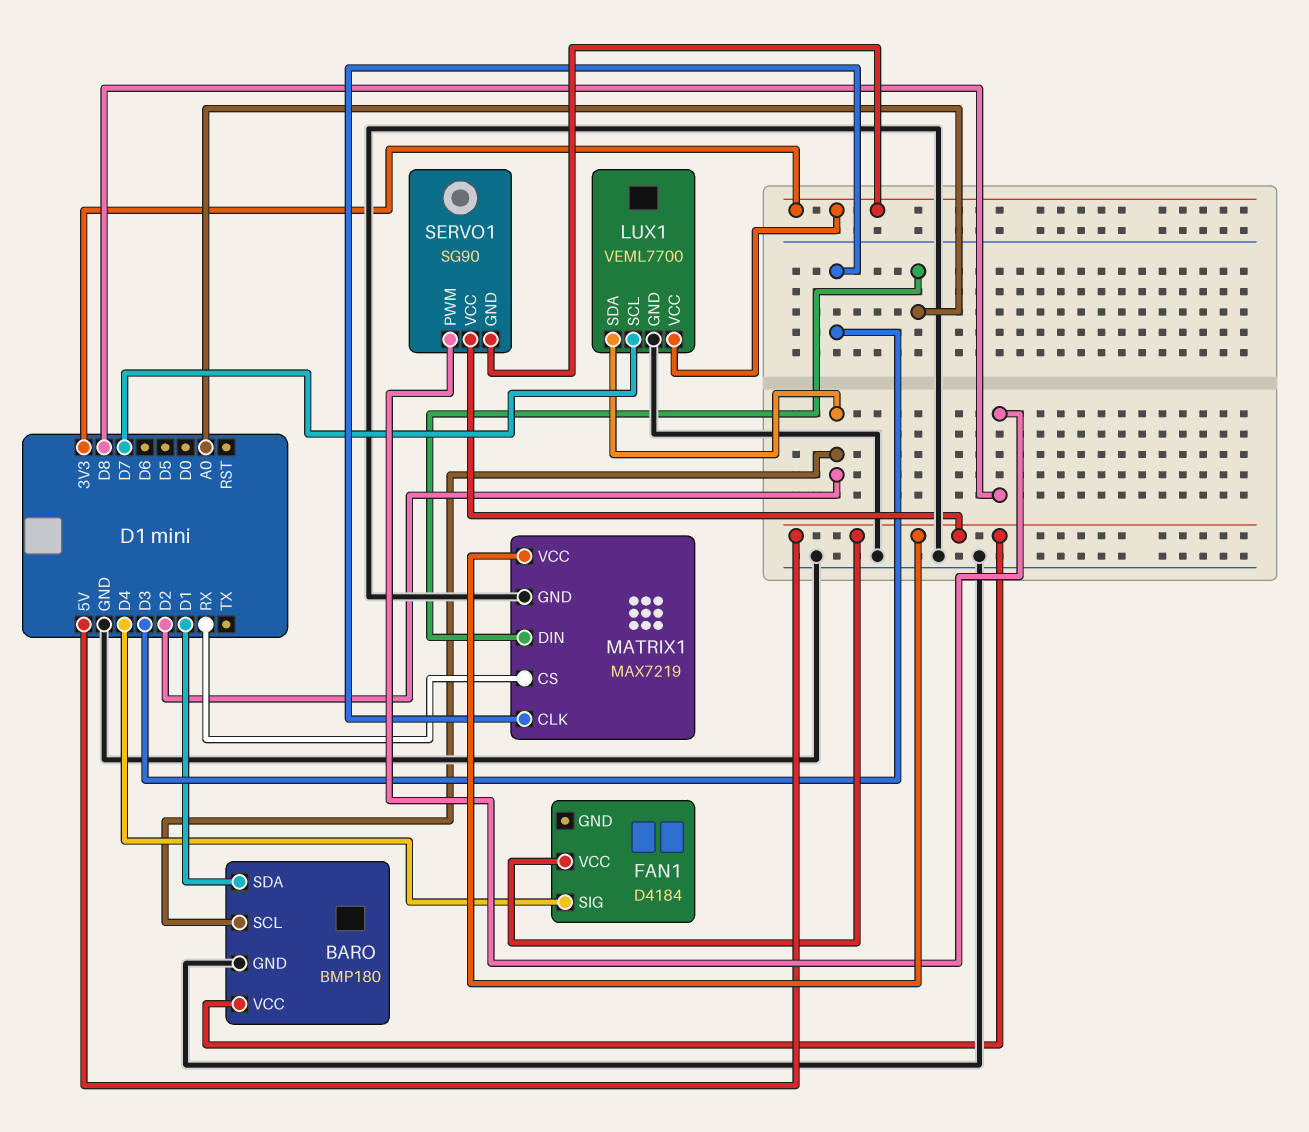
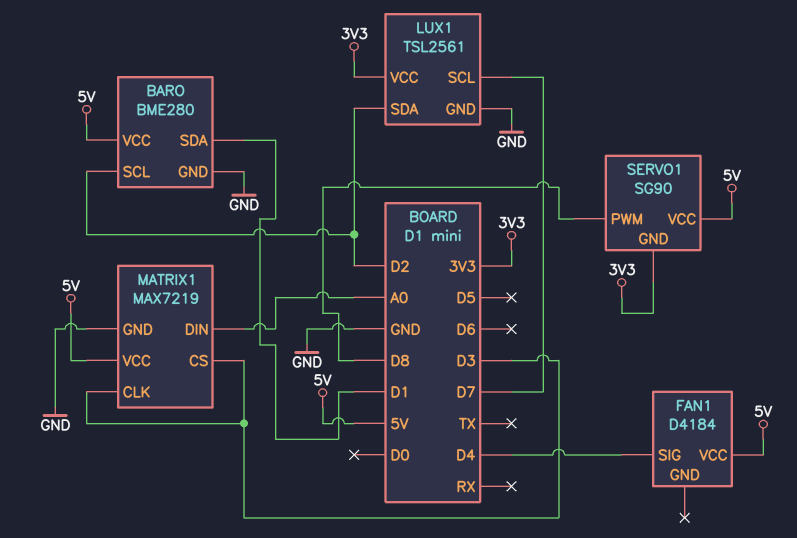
BARO: BMP180 -> BME280
LUX1: VEML7700 -> TSL2561
MATRIX1 pin CS: RX -> D3

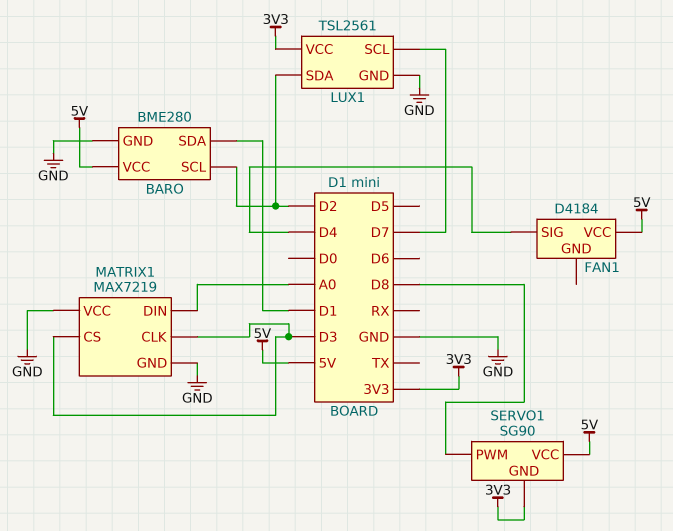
MATRIX1 pin VCC: 5V -> GND

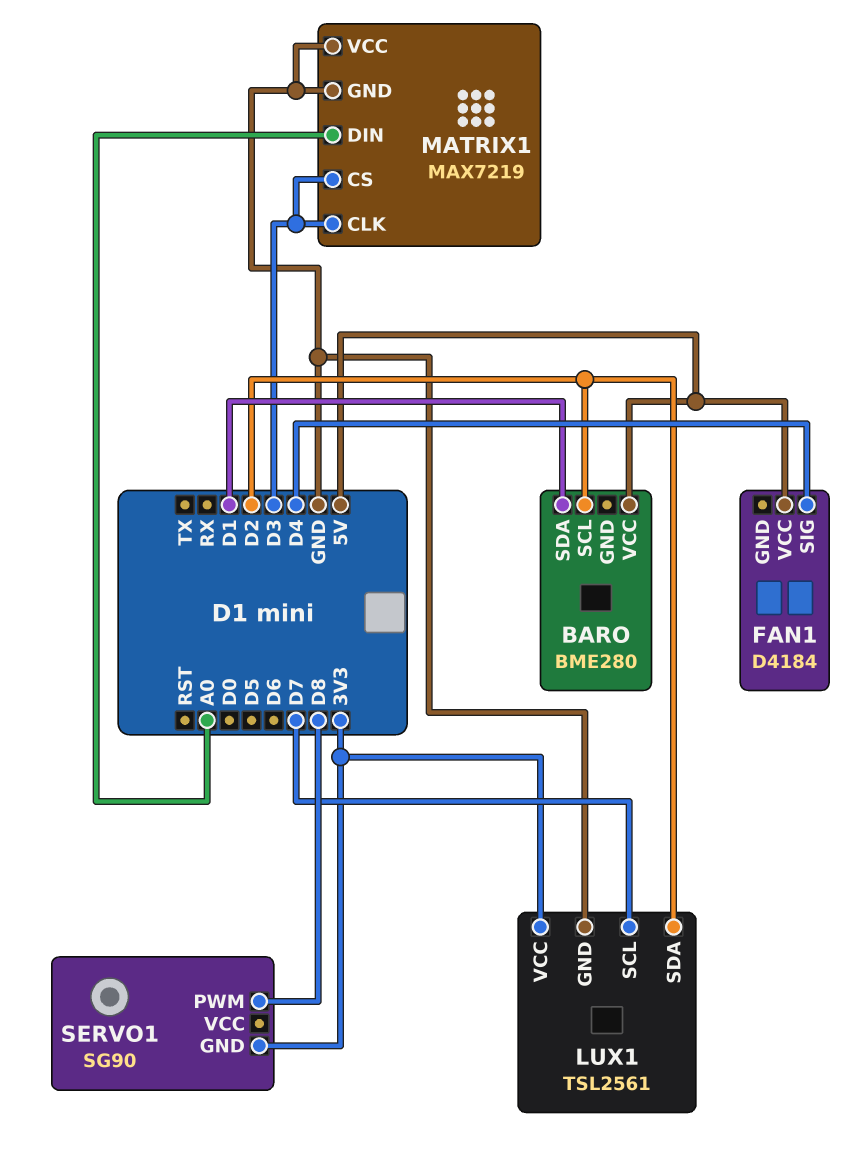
BARO pin GND: GND -> none
SERVO1 pin VCC: 5V -> none

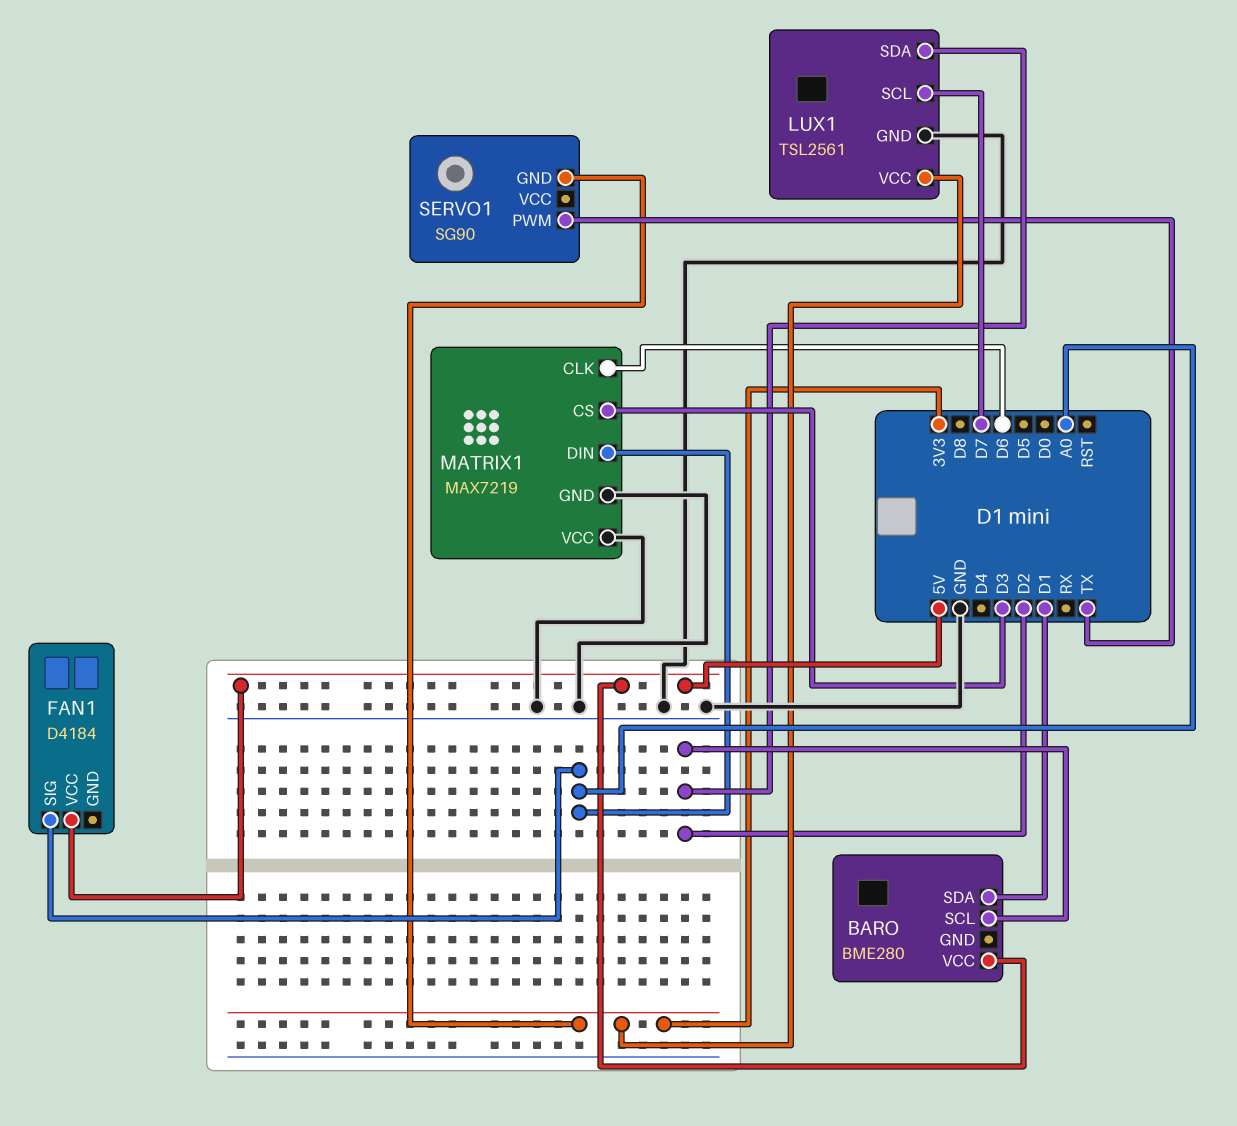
FAN1 pin SIG: D4 -> A0
MATRIX1 pin CLK: D3 -> D6
SERVO1 pin PWM: D8 -> TX

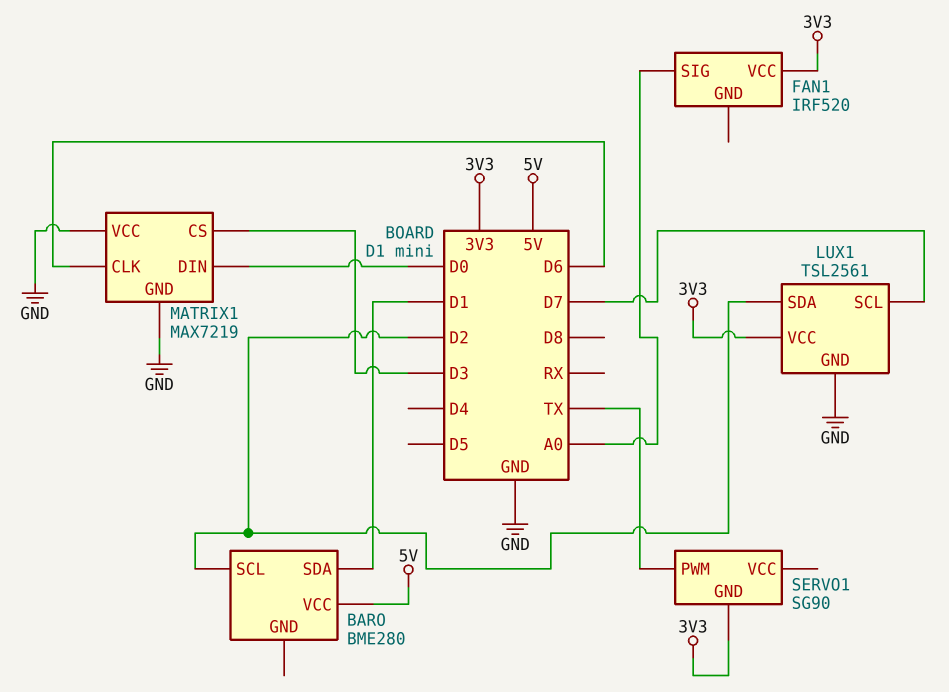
FAN1: D4184 -> IRF520
FAN1 pin VCC: 5V -> 3V3
MATRIX1 pin DIN: A0 -> D0

